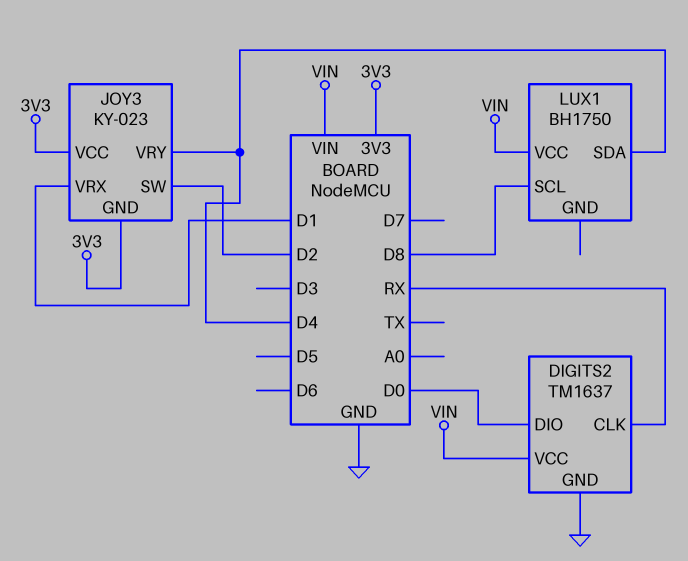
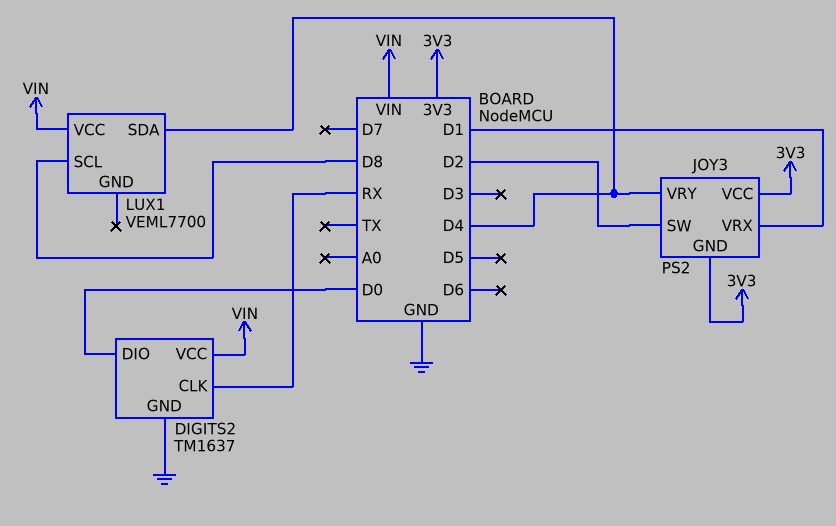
JOY3: KY-023 -> PS2
LUX1: BH1750 -> VEML7700

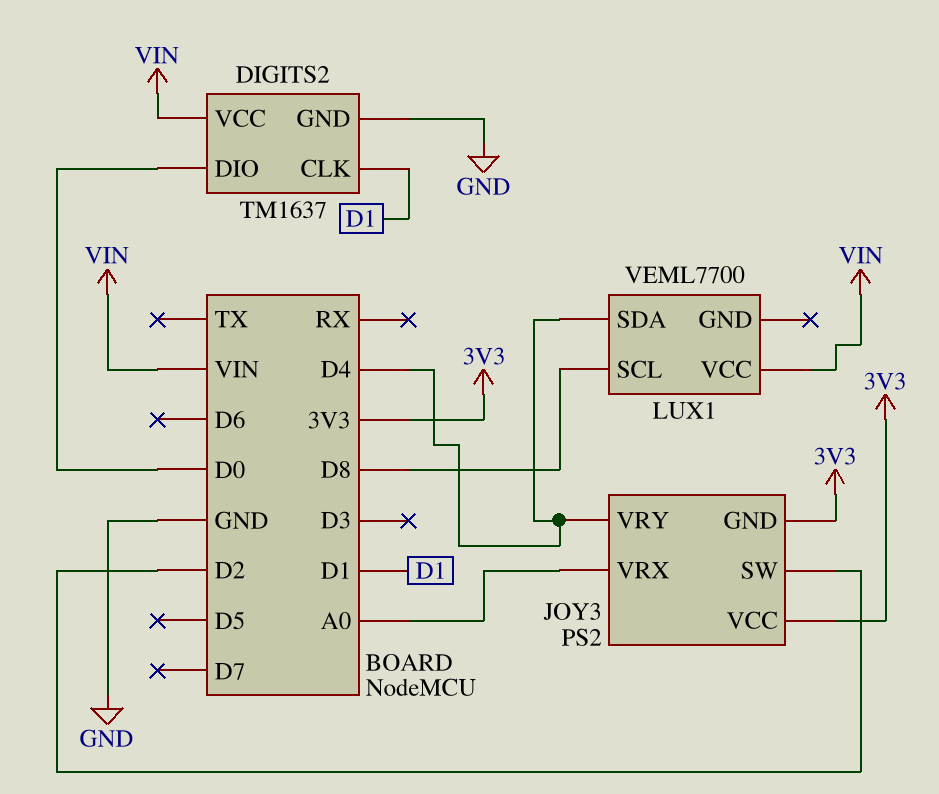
DIGITS2 pin CLK: RX -> D1
JOY3 pin VRX: D1 -> A0

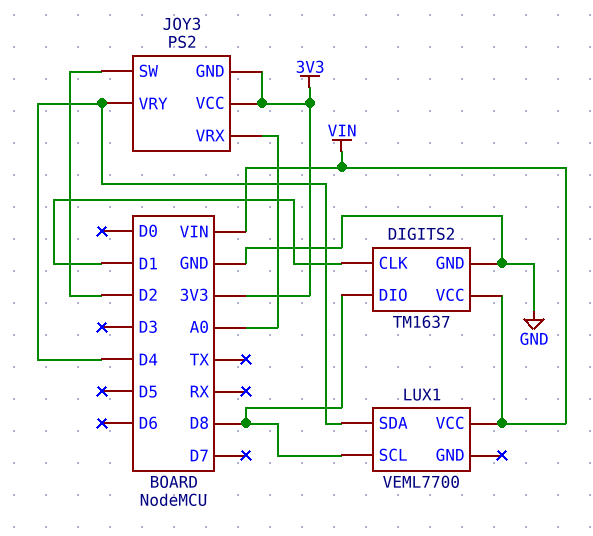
DIGITS2 pin DIO: D0 -> D8

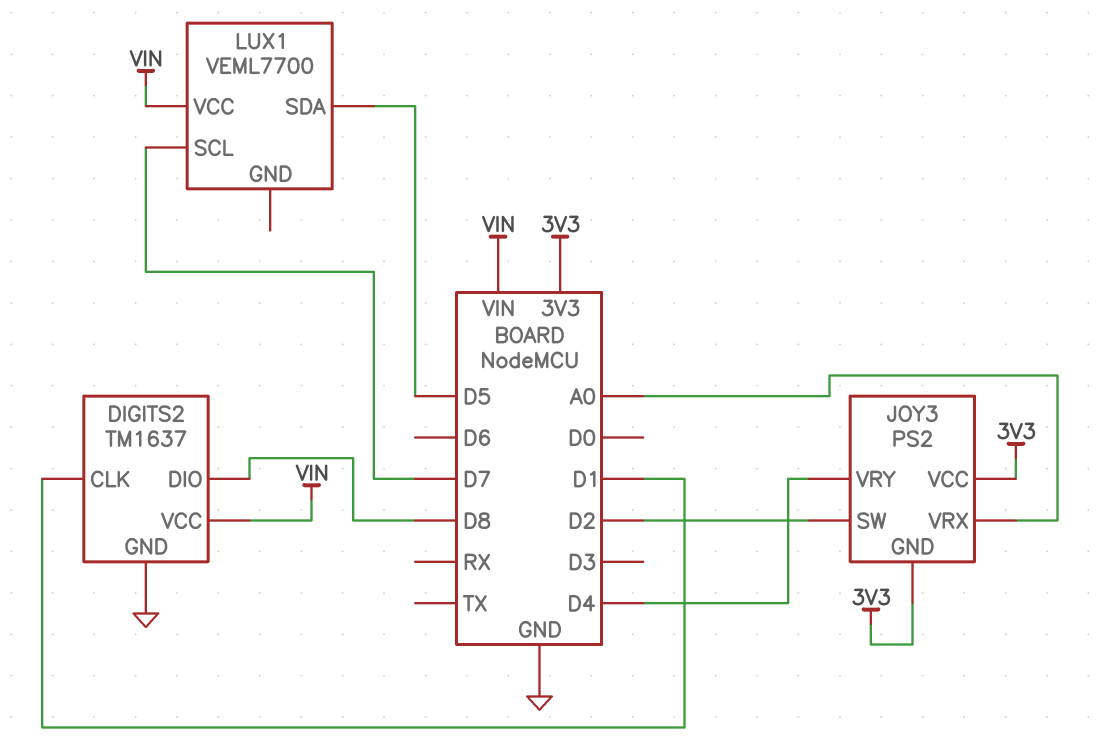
LUX1 pin SCL: D8 -> D7
LUX1 pin SDA: D4 -> D5

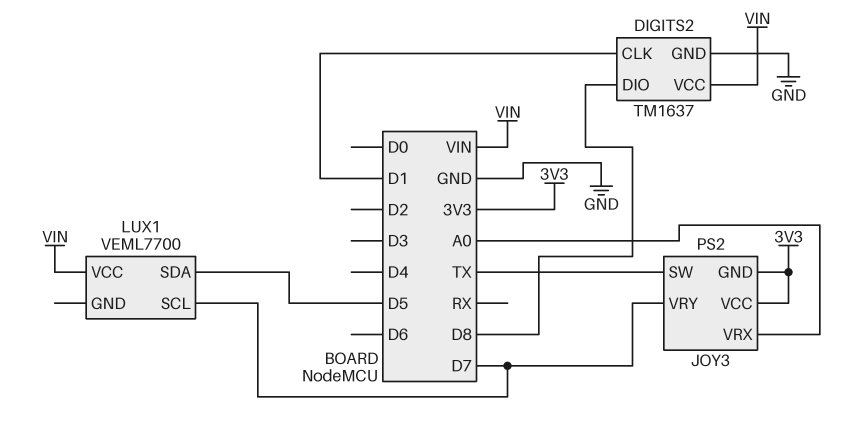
JOY3 pin SW: D2 -> TX
JOY3 pin VRY: D4 -> D7

